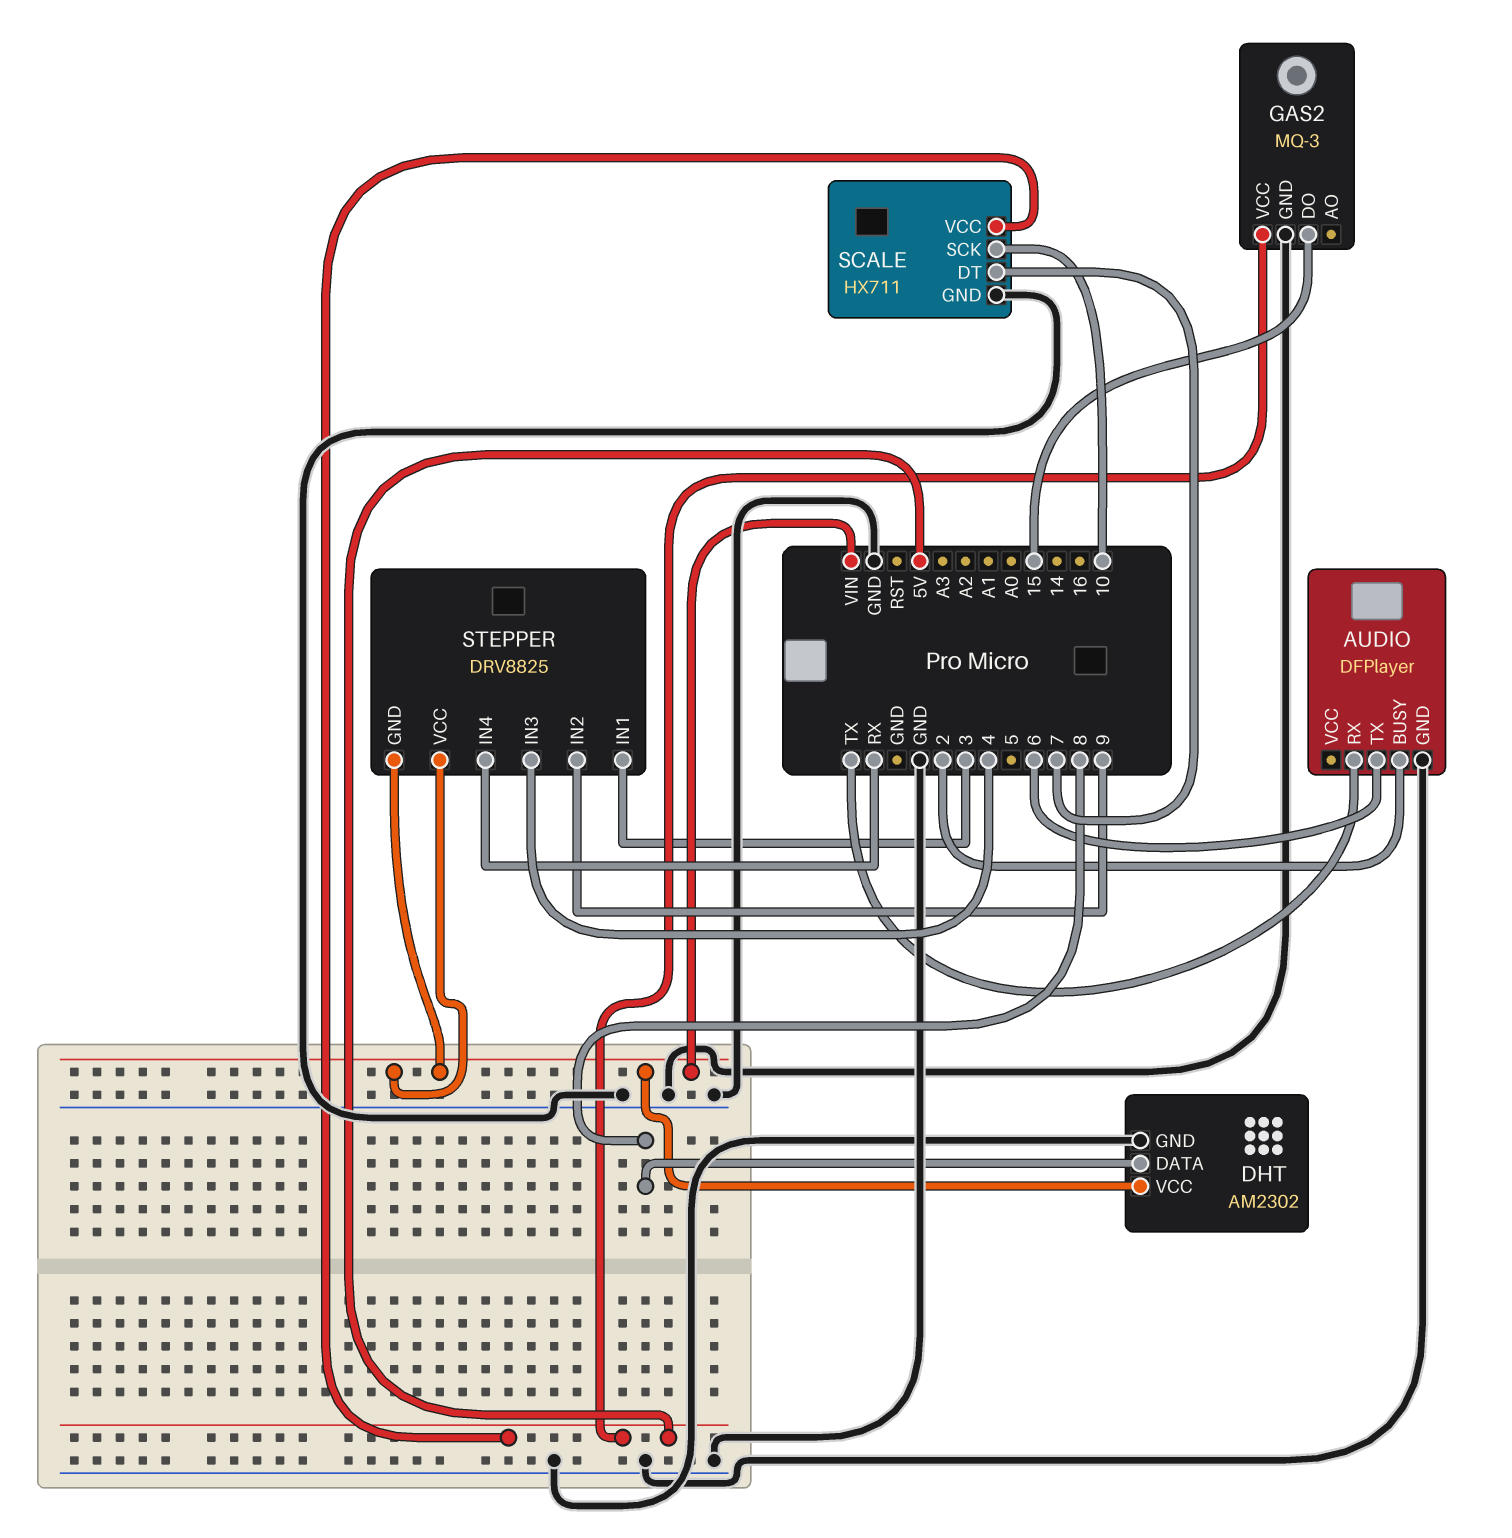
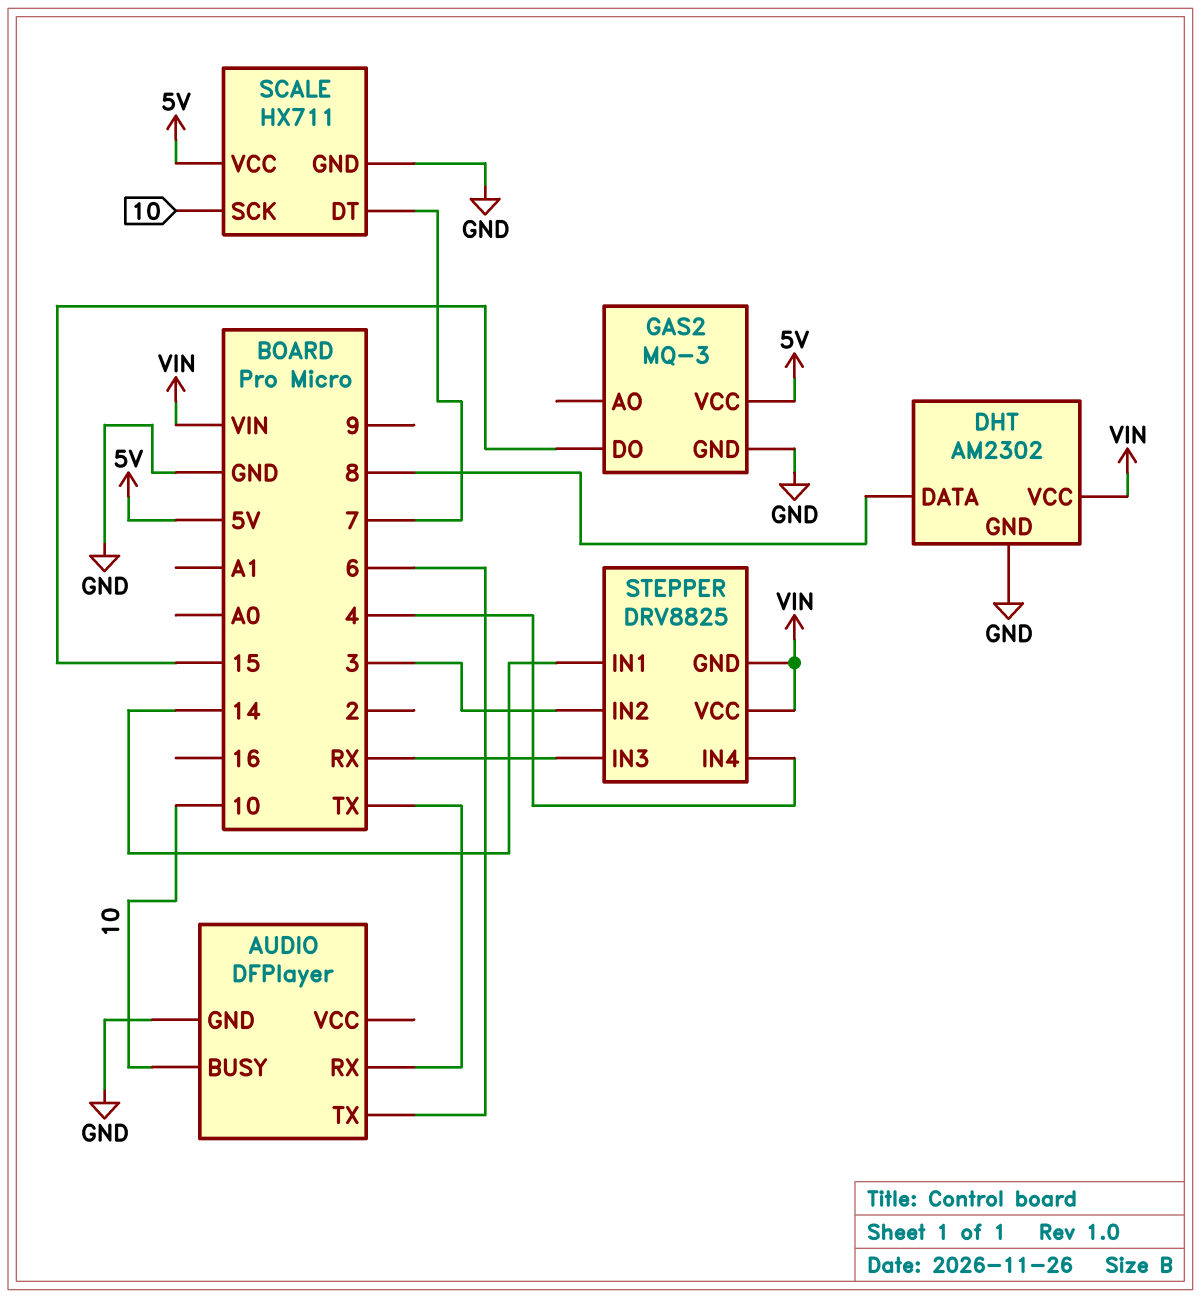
AUDIO pin BUSY: 2 -> 10
STEPPER pin IN1: 3 -> 14
STEPPER pin IN2: 9 -> 3
STEPPER pin IN3: 4 -> RX
STEPPER pin IN4: RX -> 4

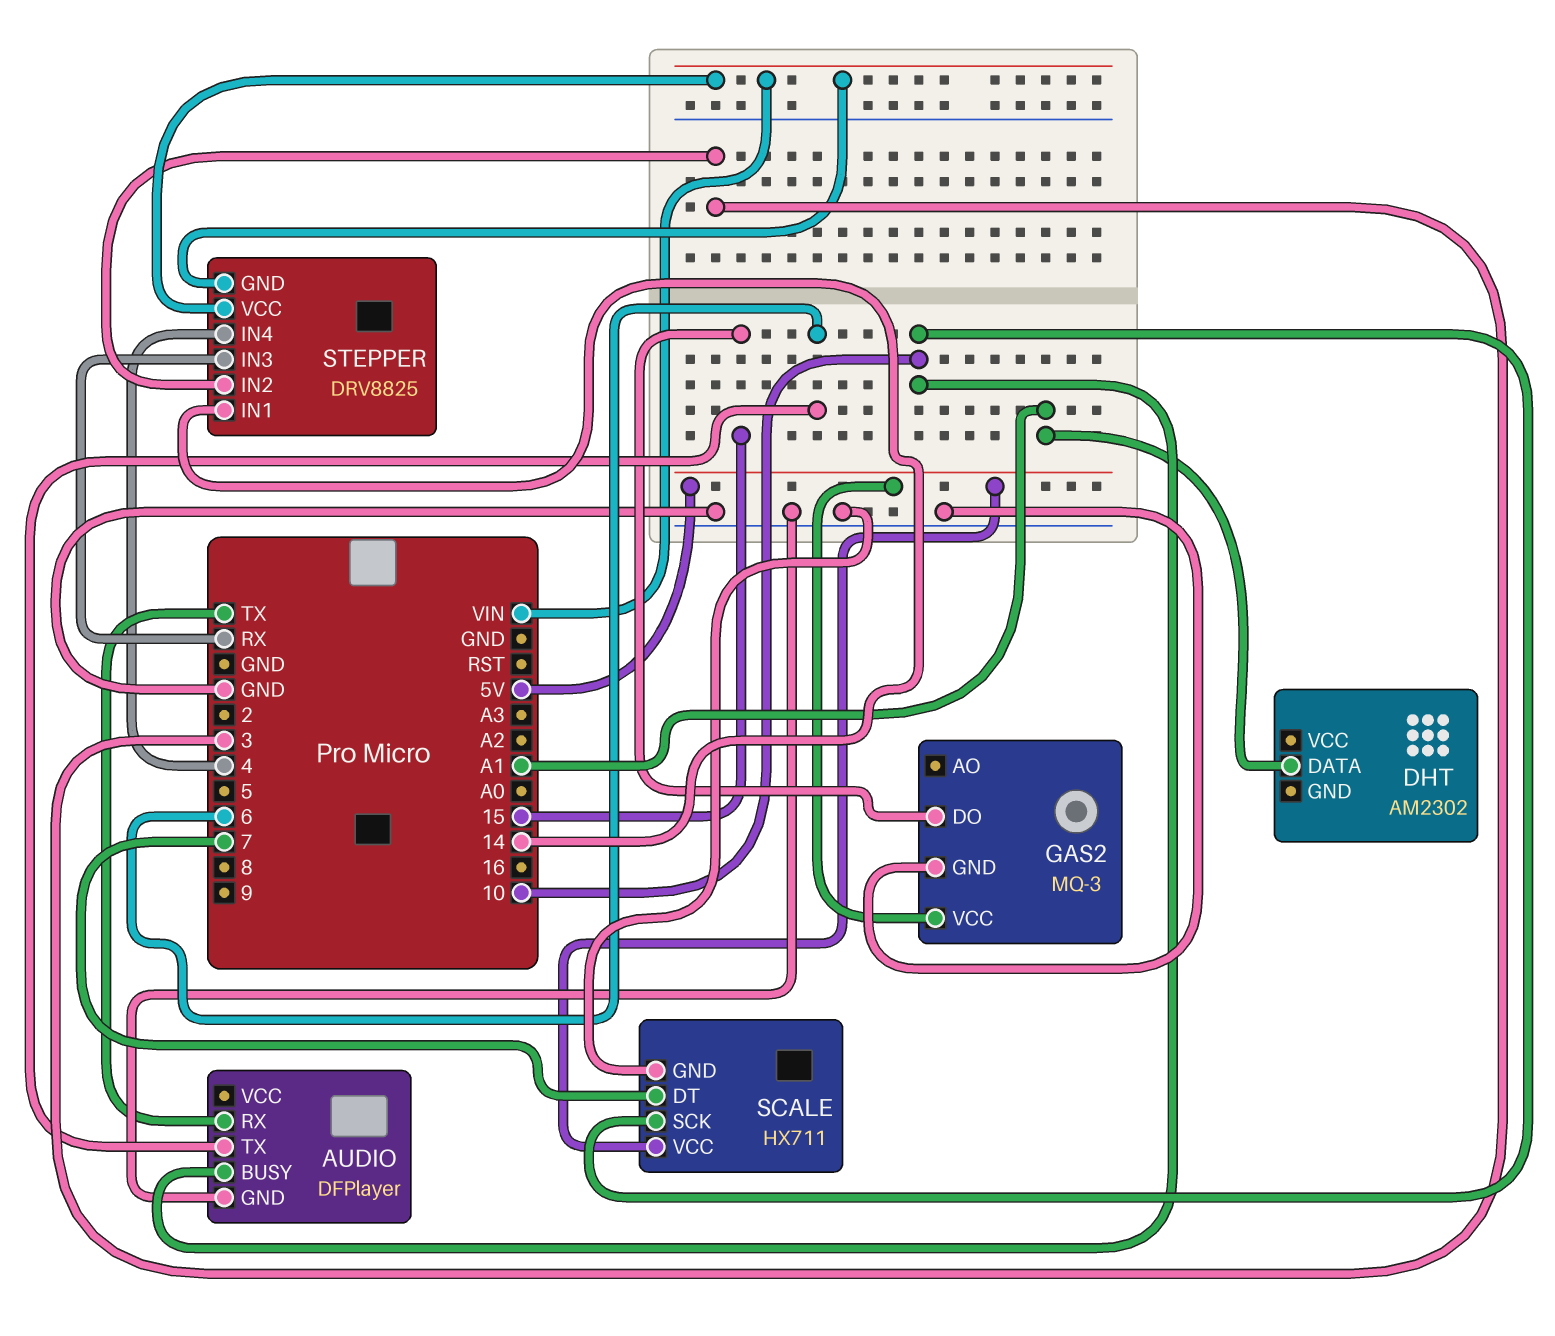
DHT pin DATA: 8 -> A1
DHT pin GND: GND -> none
DHT pin VCC: VIN -> none

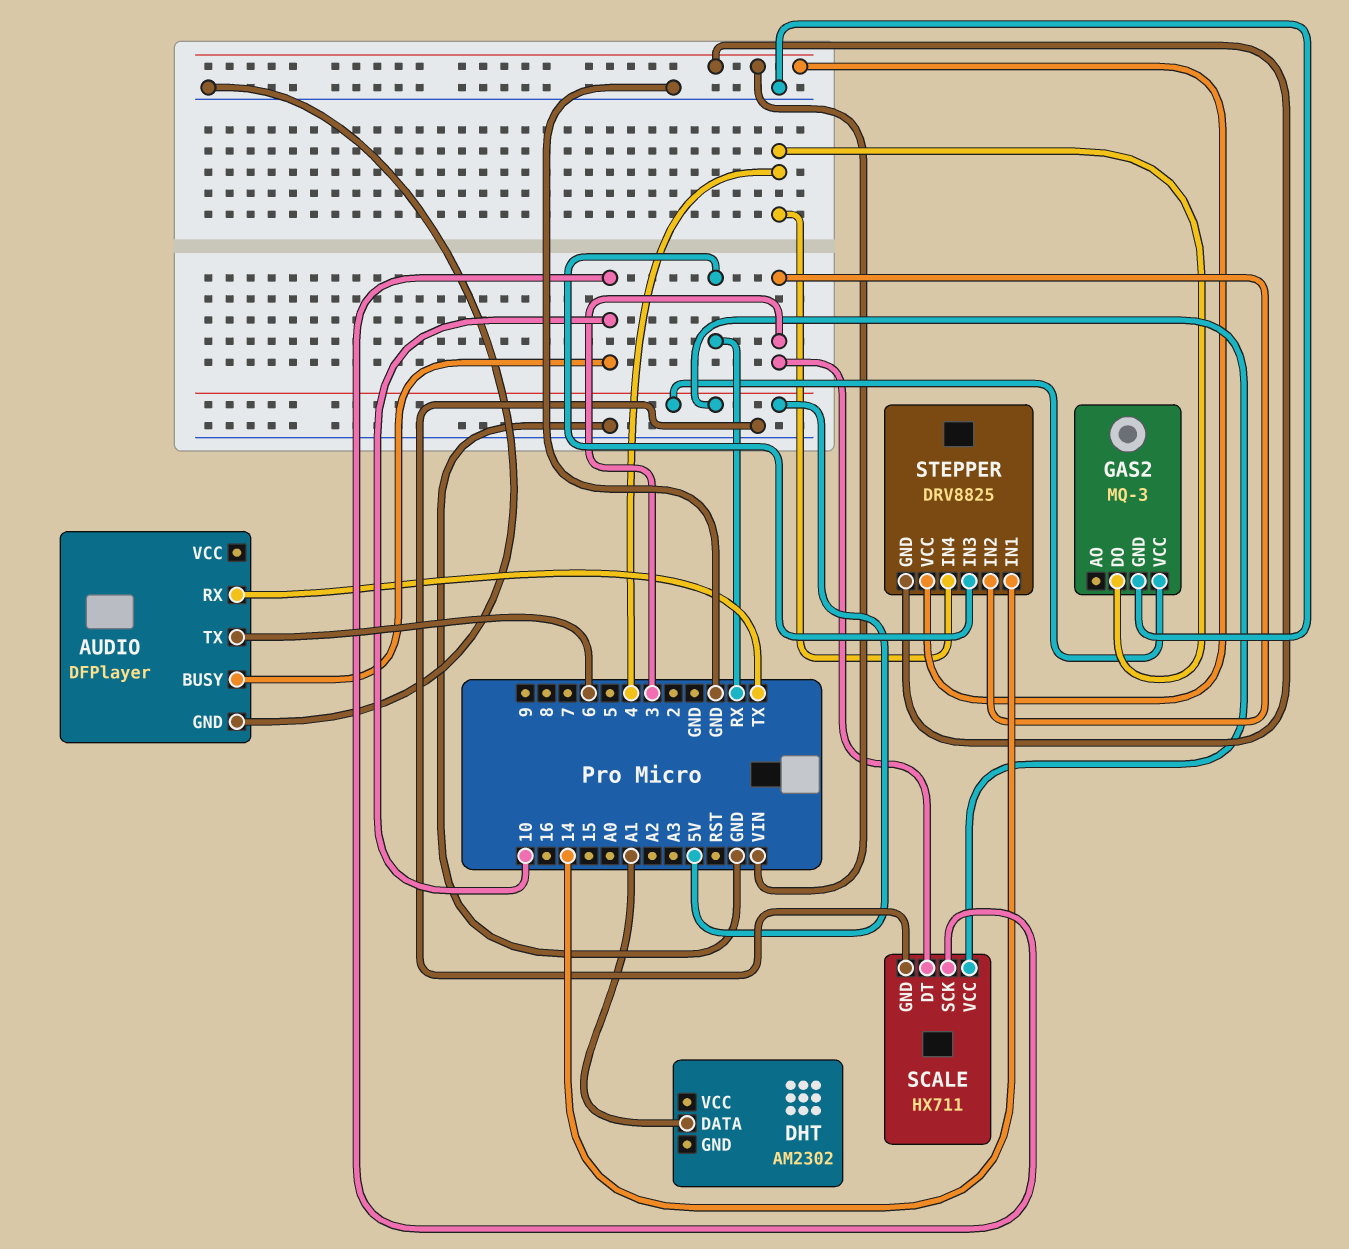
GAS2 pin DO: 15 -> 4
SCALE pin DT: 7 -> 3

